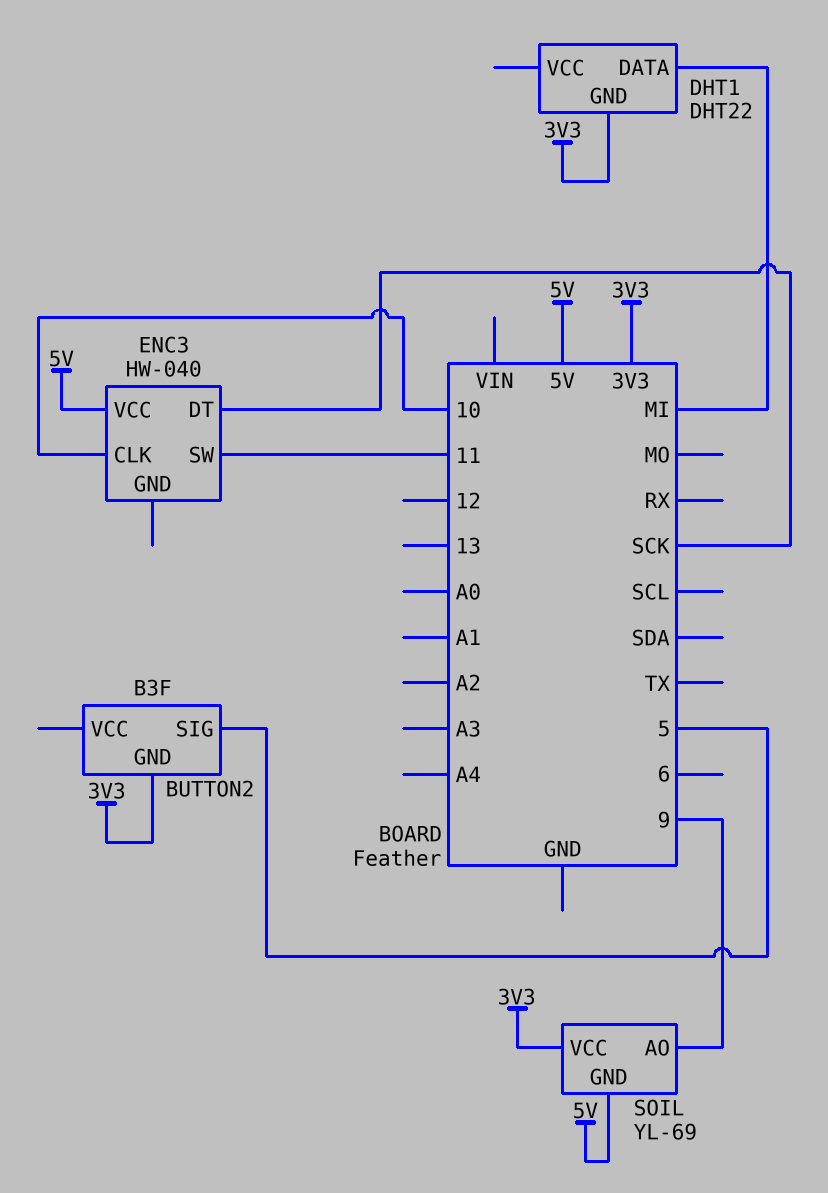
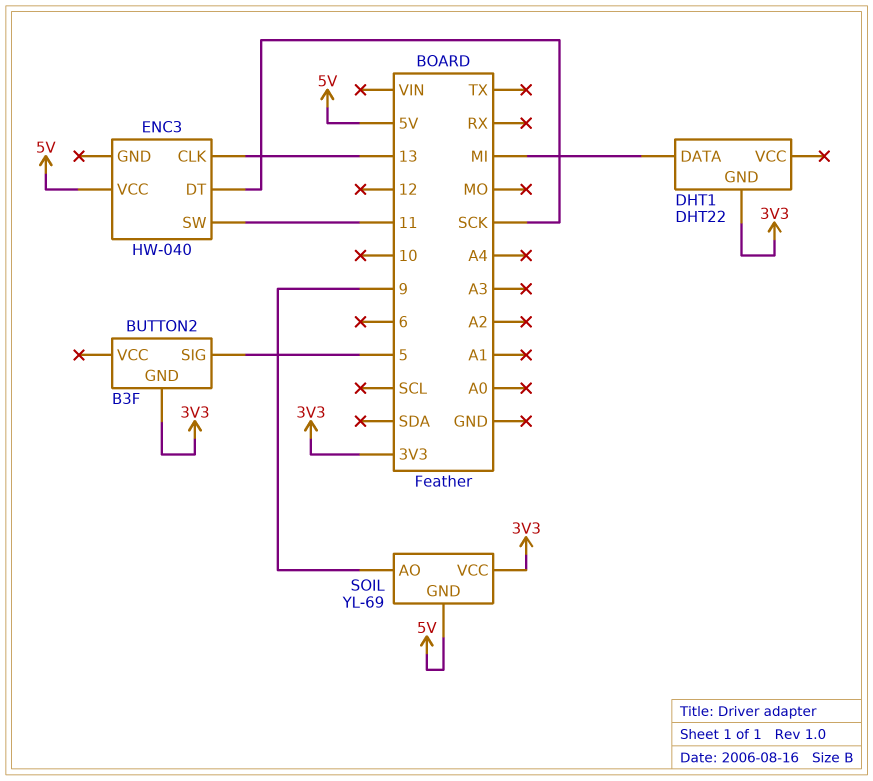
ENC3 pin CLK: 10 -> 13

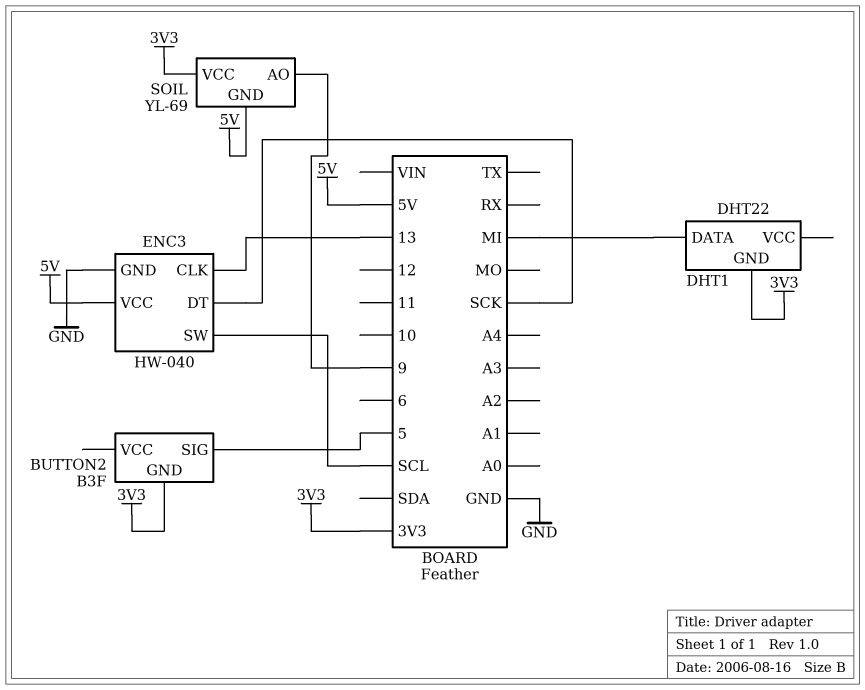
ENC3 pin GND: none -> GND
ENC3 pin SW: 11 -> SCL

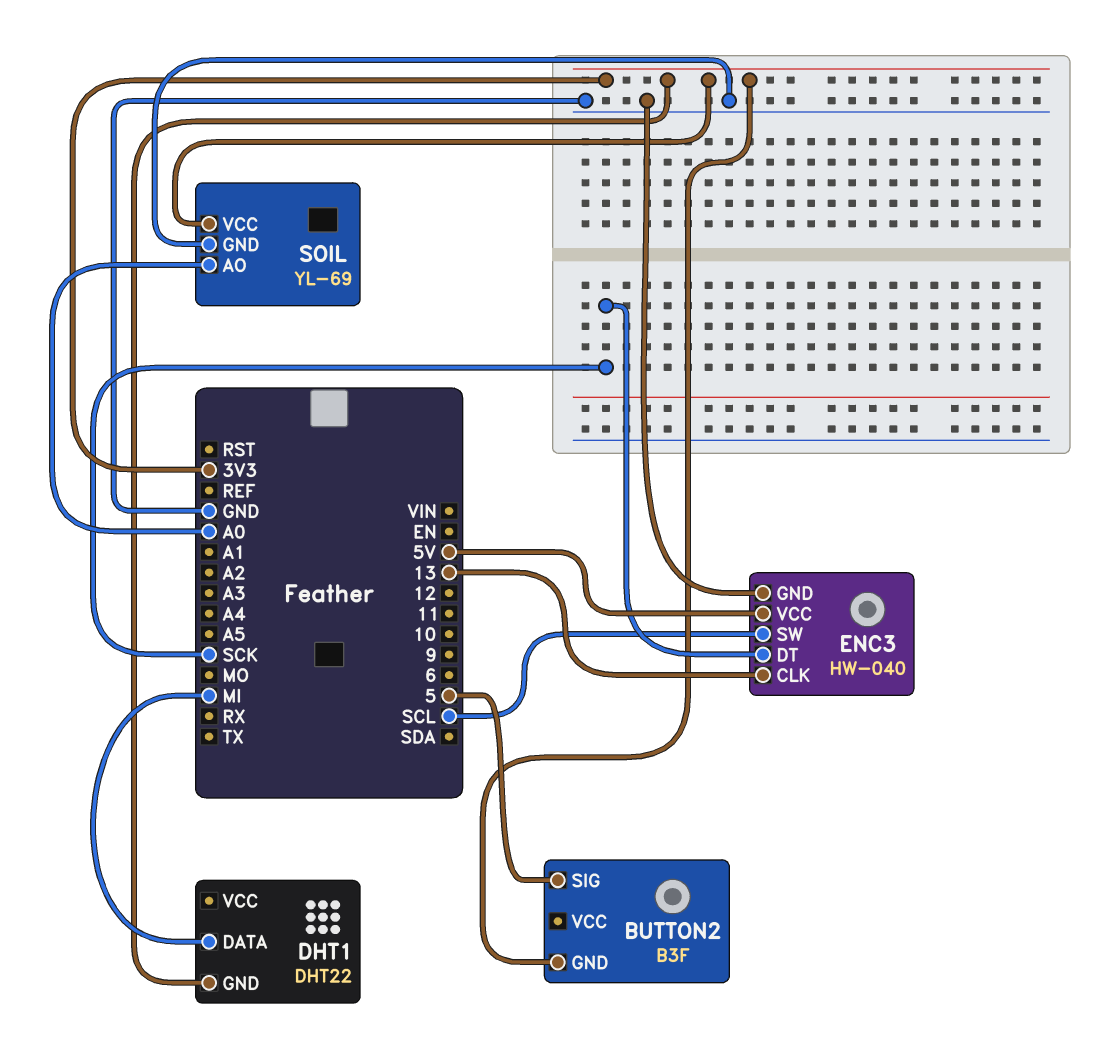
SOIL pin AO: 9 -> A0
SOIL pin GND: 5V -> GND

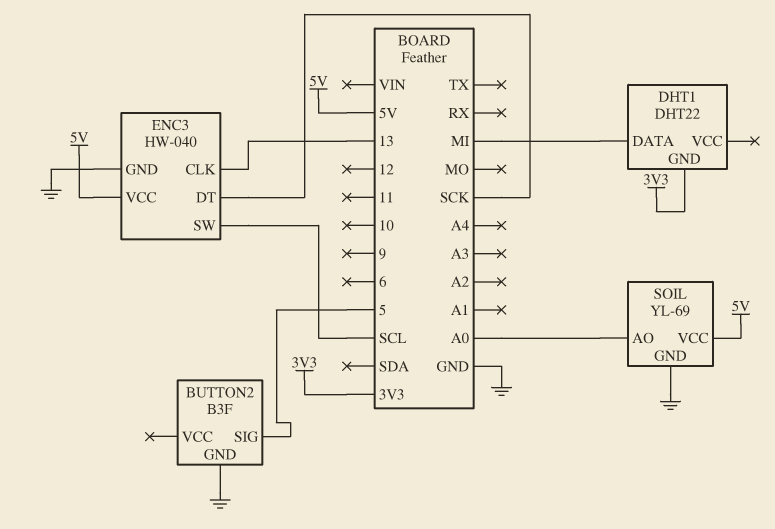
BUTTON2 pin GND: 3V3 -> GND
SOIL pin VCC: 3V3 -> 5V

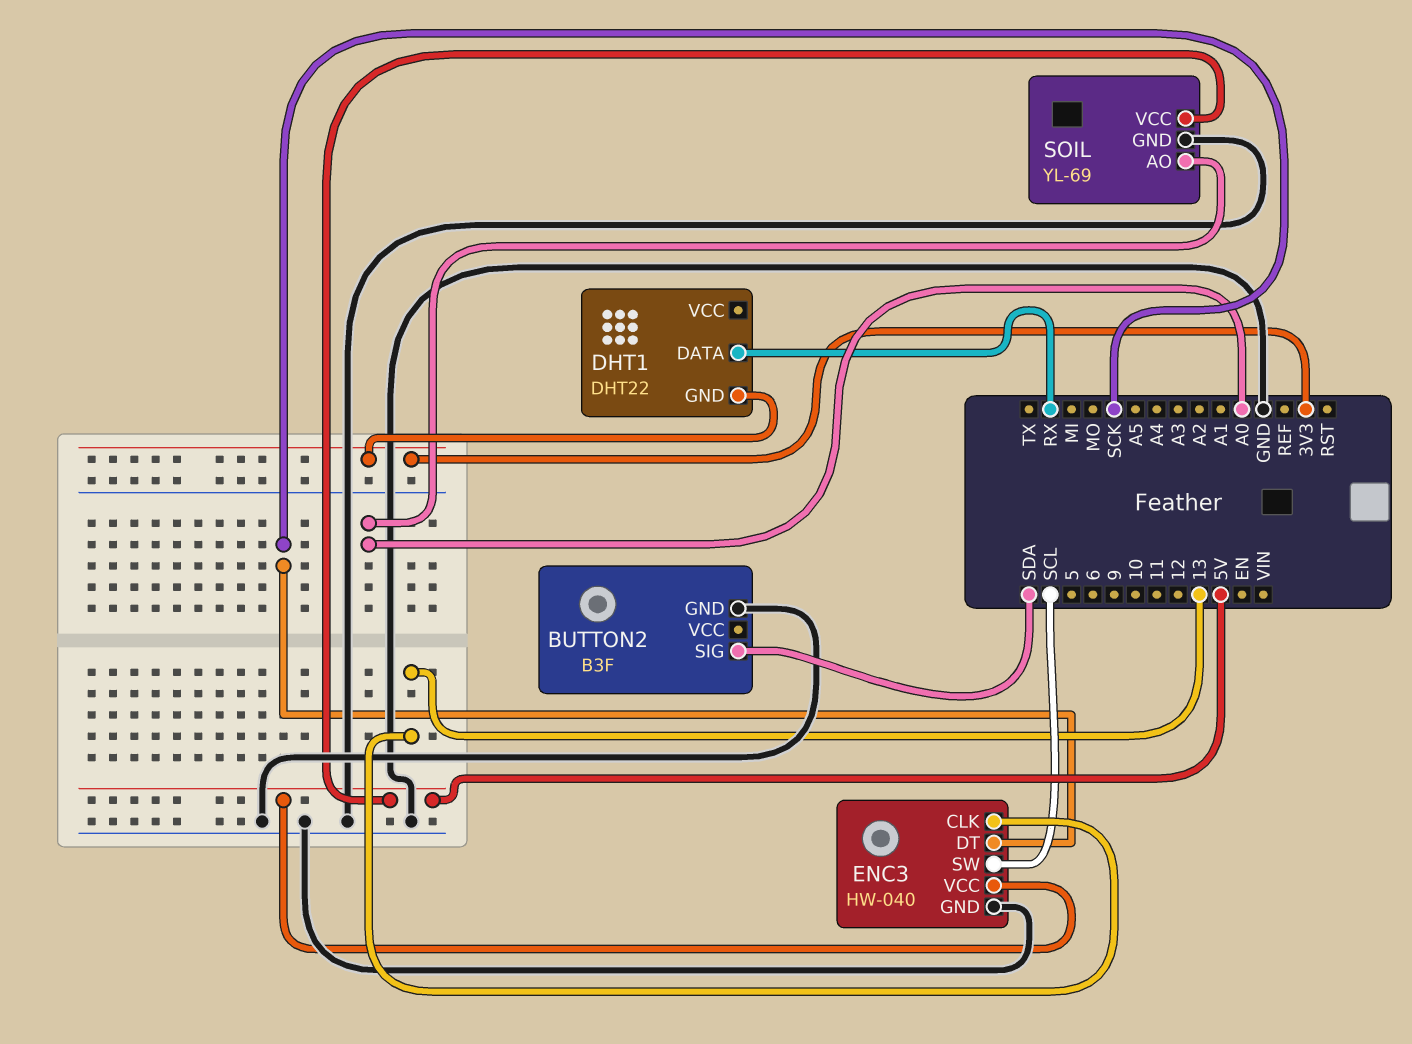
BUTTON2 pin SIG: 5 -> SDA
DHT1 pin DATA: MI -> RX

